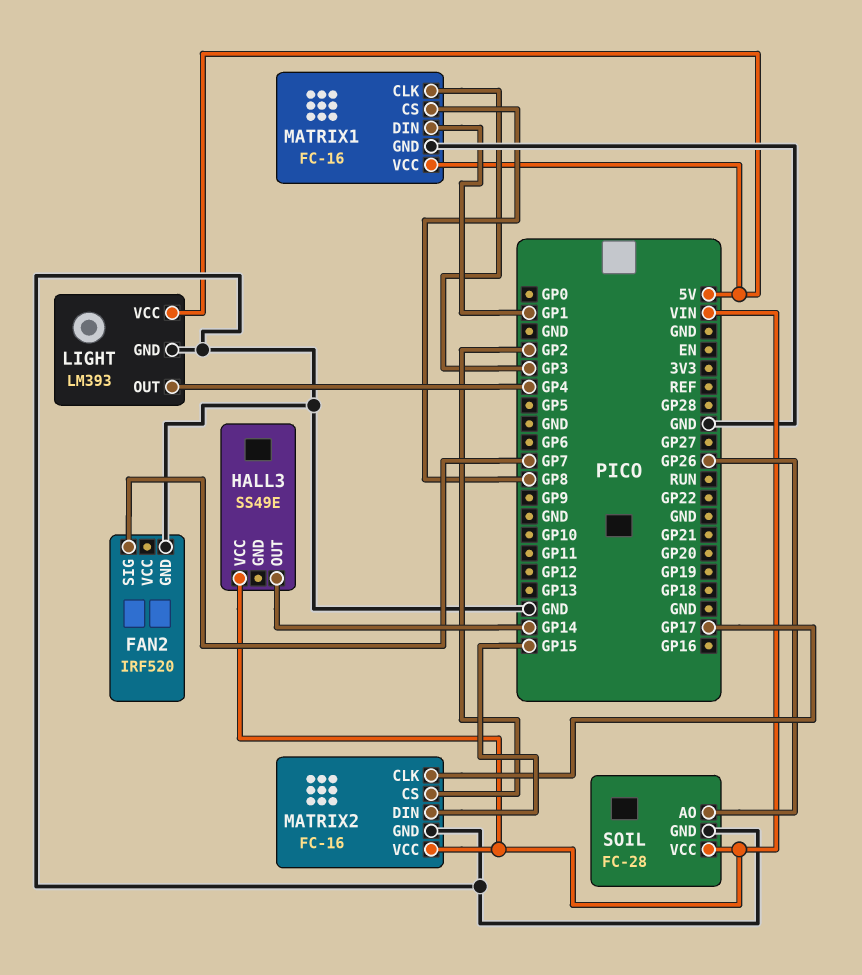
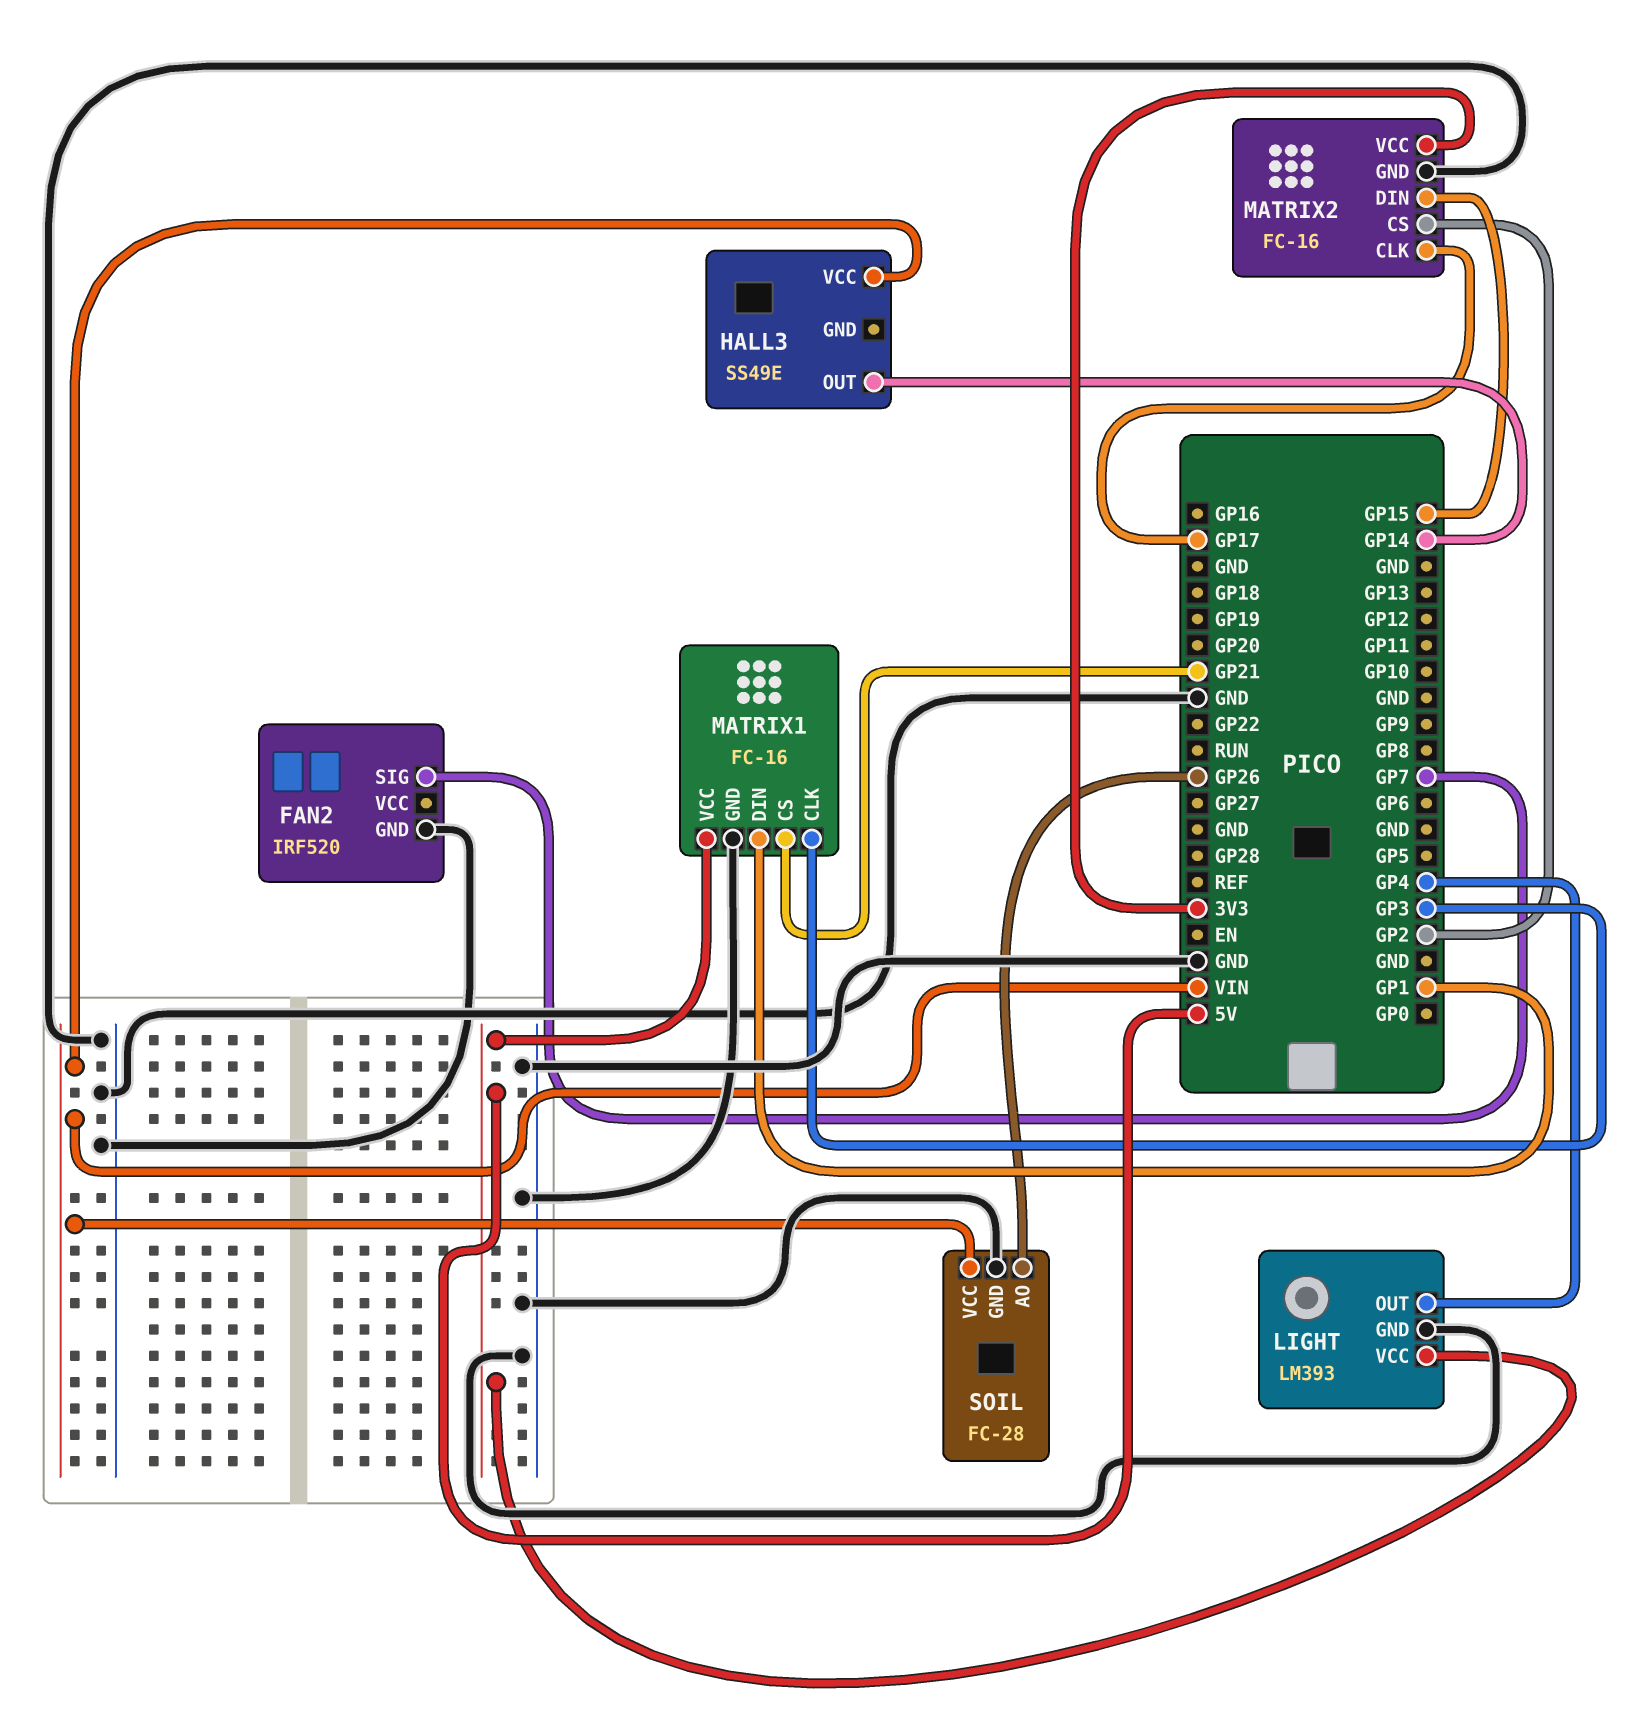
MATRIX1 pin CS: GP8 -> GP21
MATRIX2 pin VCC: VIN -> 3V3

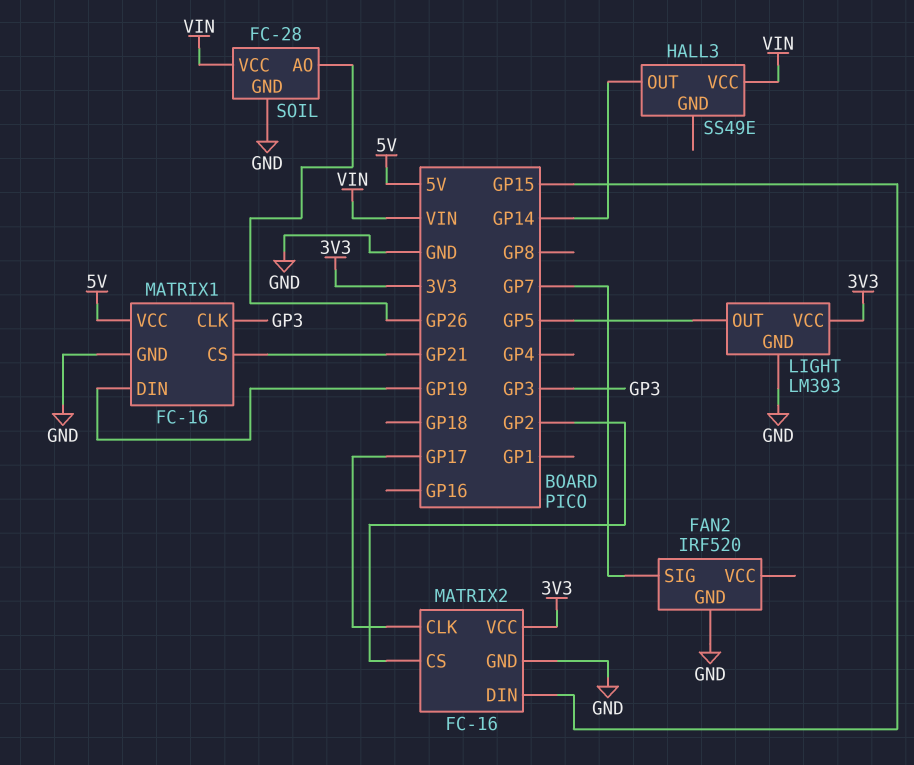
LIGHT pin OUT: GP4 -> GP5
LIGHT pin VCC: 5V -> 3V3
MATRIX1 pin DIN: GP1 -> GP19

